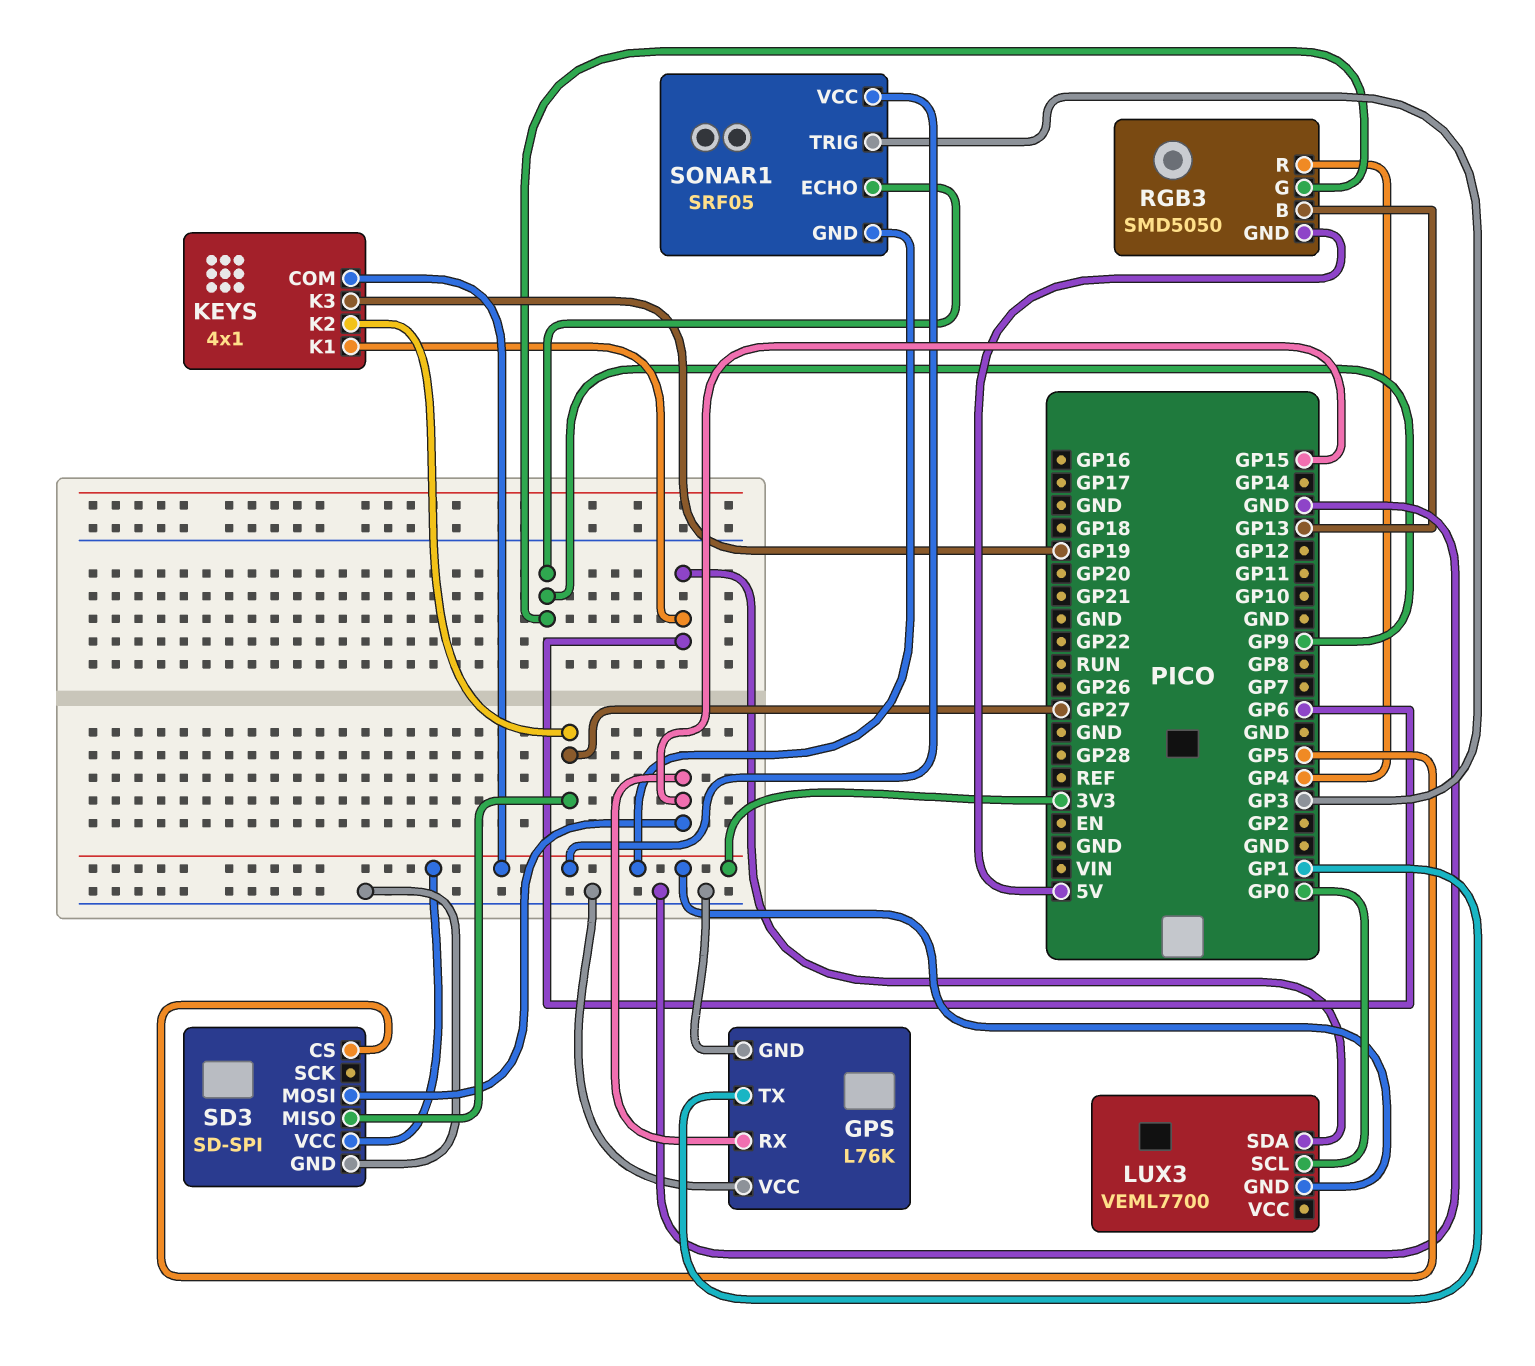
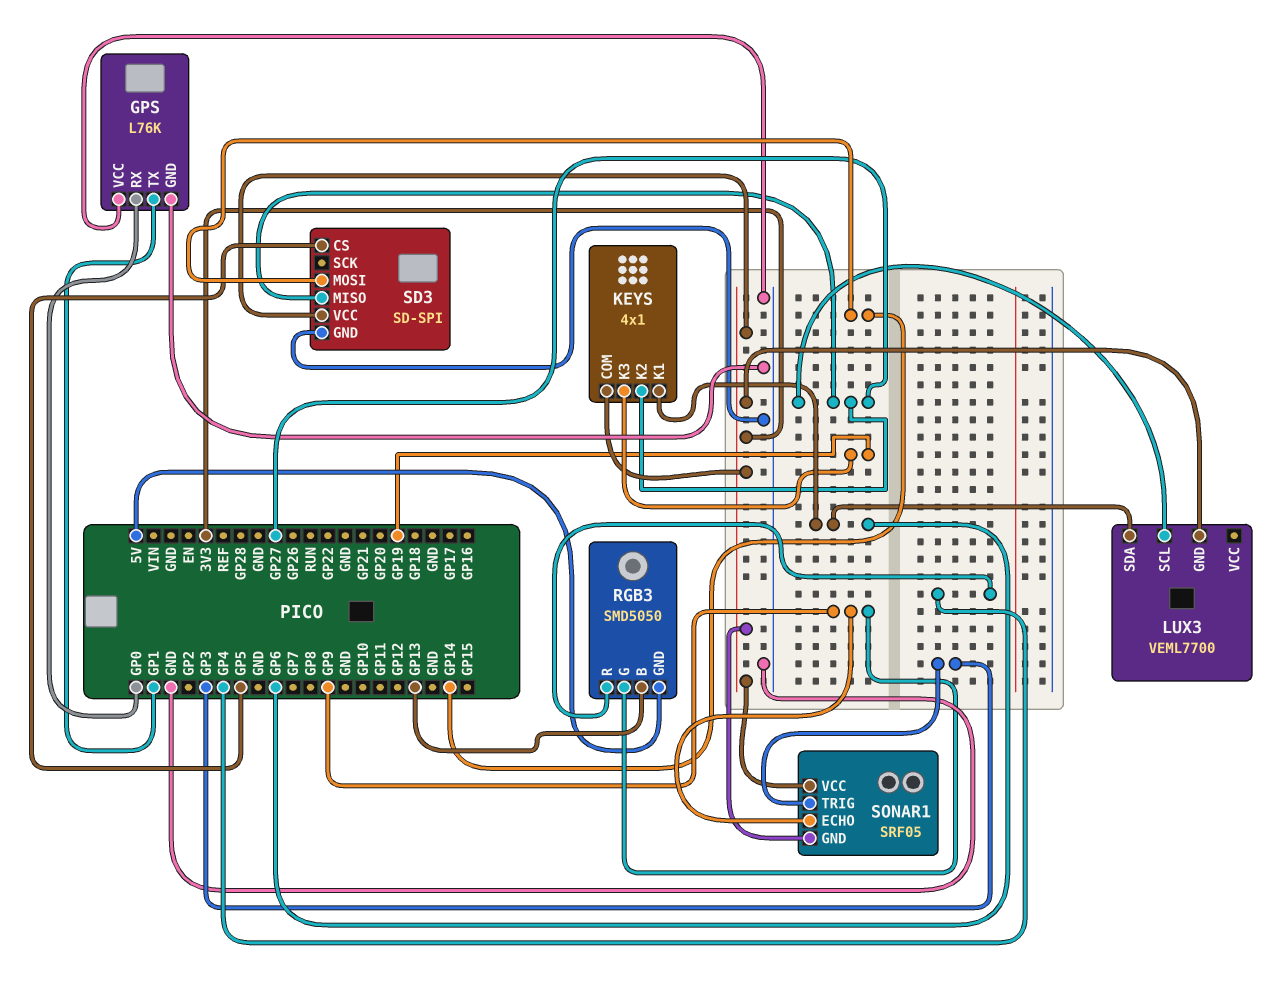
GPS pin RX: GP15 -> GP0
LUX3 pin SCL: GP0 -> GP27
SD3 pin MOSI: GP15 -> GP14

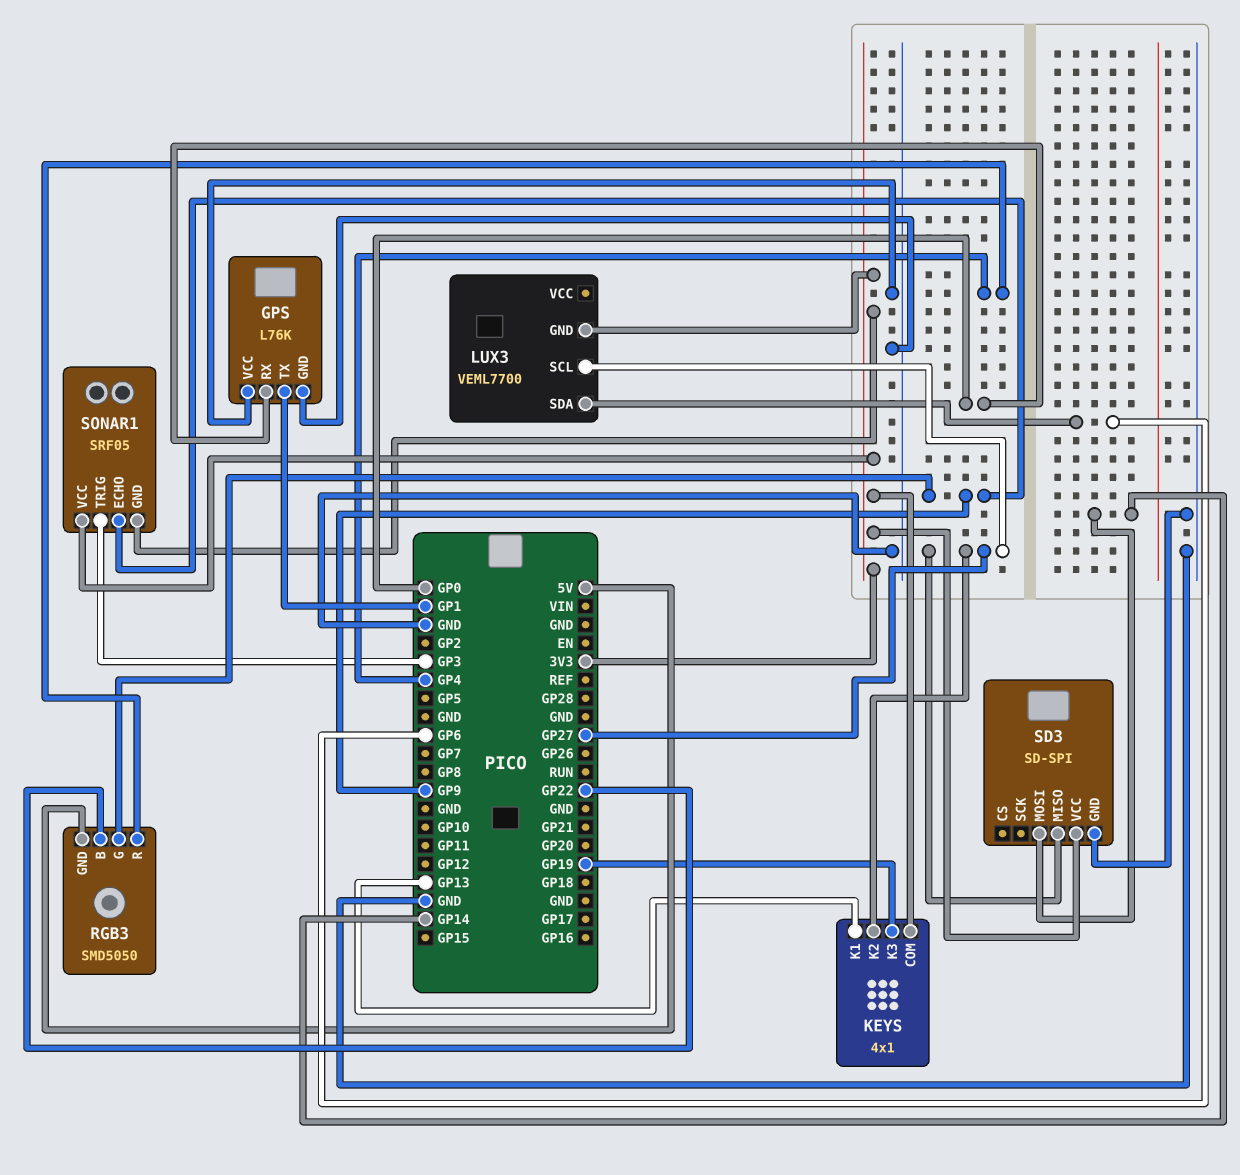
KEYS pin K1: GP6 -> GP13
RGB3 pin B: GP13 -> GP22
SD3 pin CS: GP5 -> none

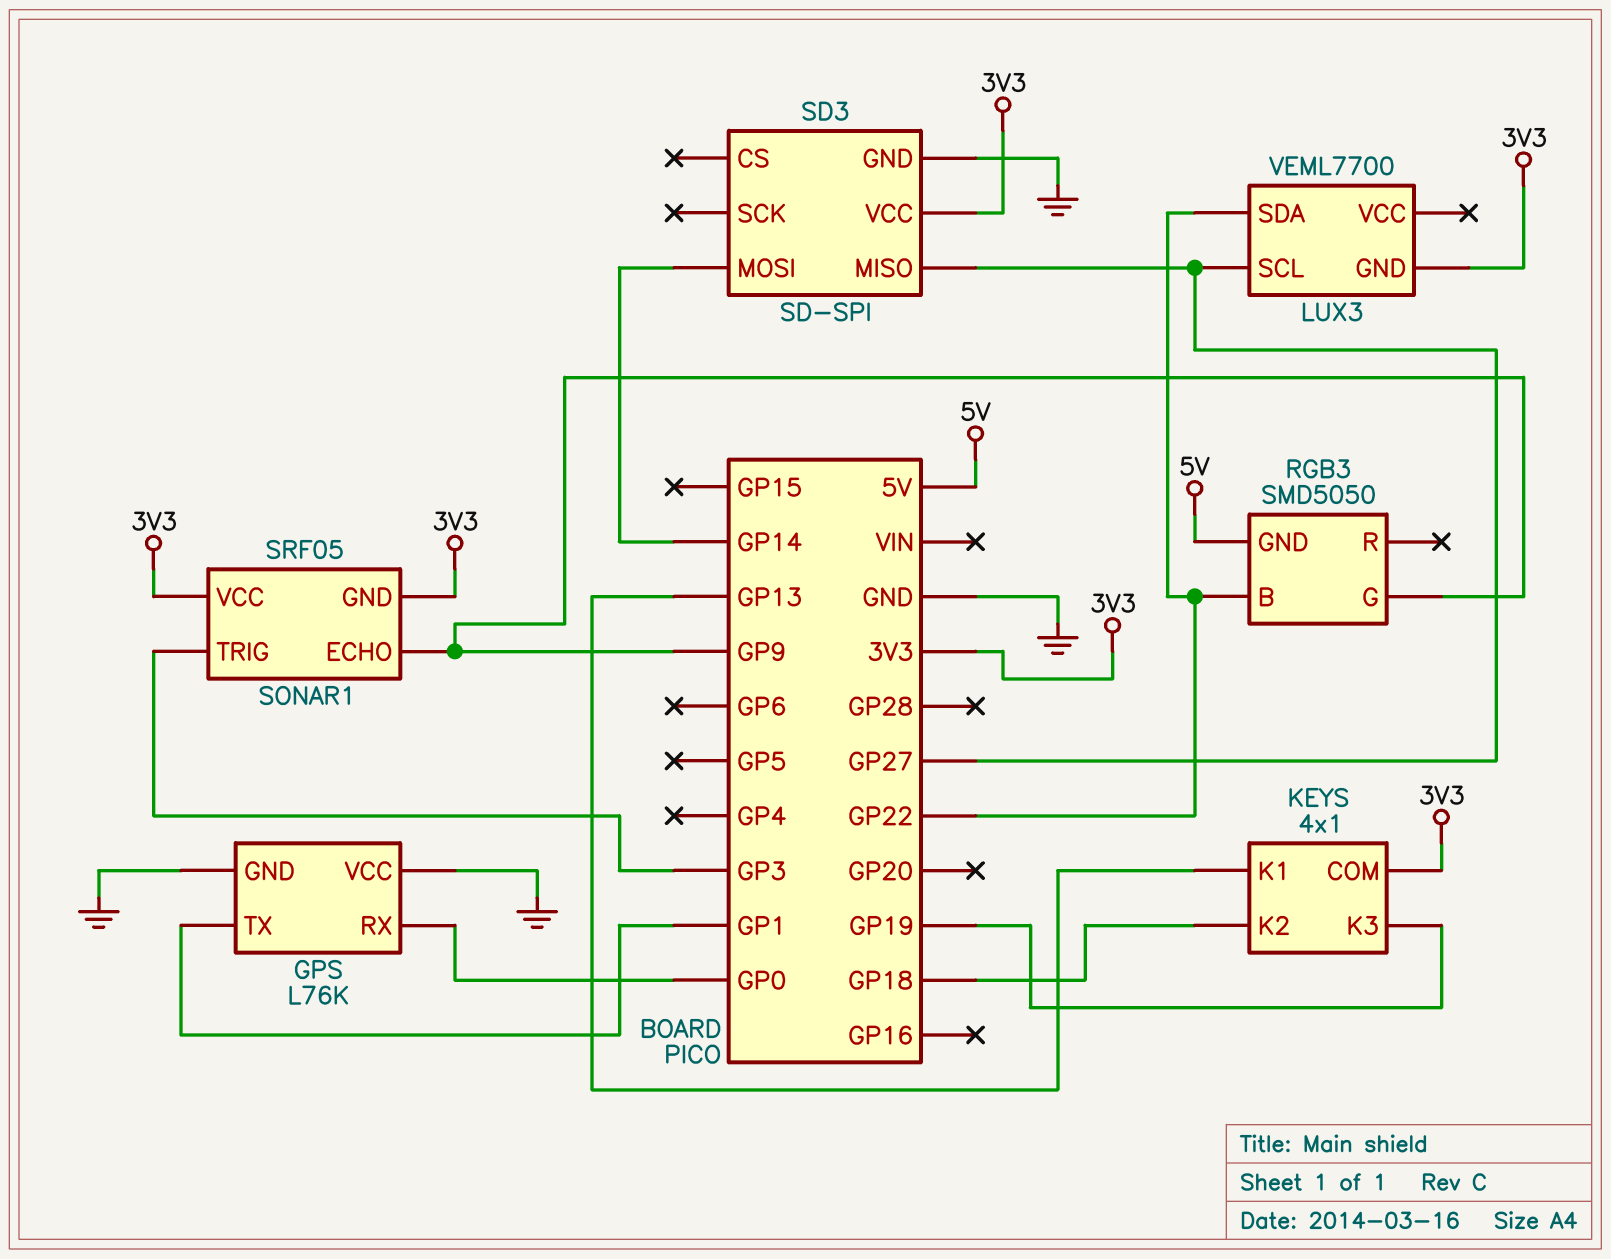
KEYS pin K2: GP27 -> GP18
LUX3 pin SDA: GP6 -> GP22
RGB3 pin R: GP4 -> none

